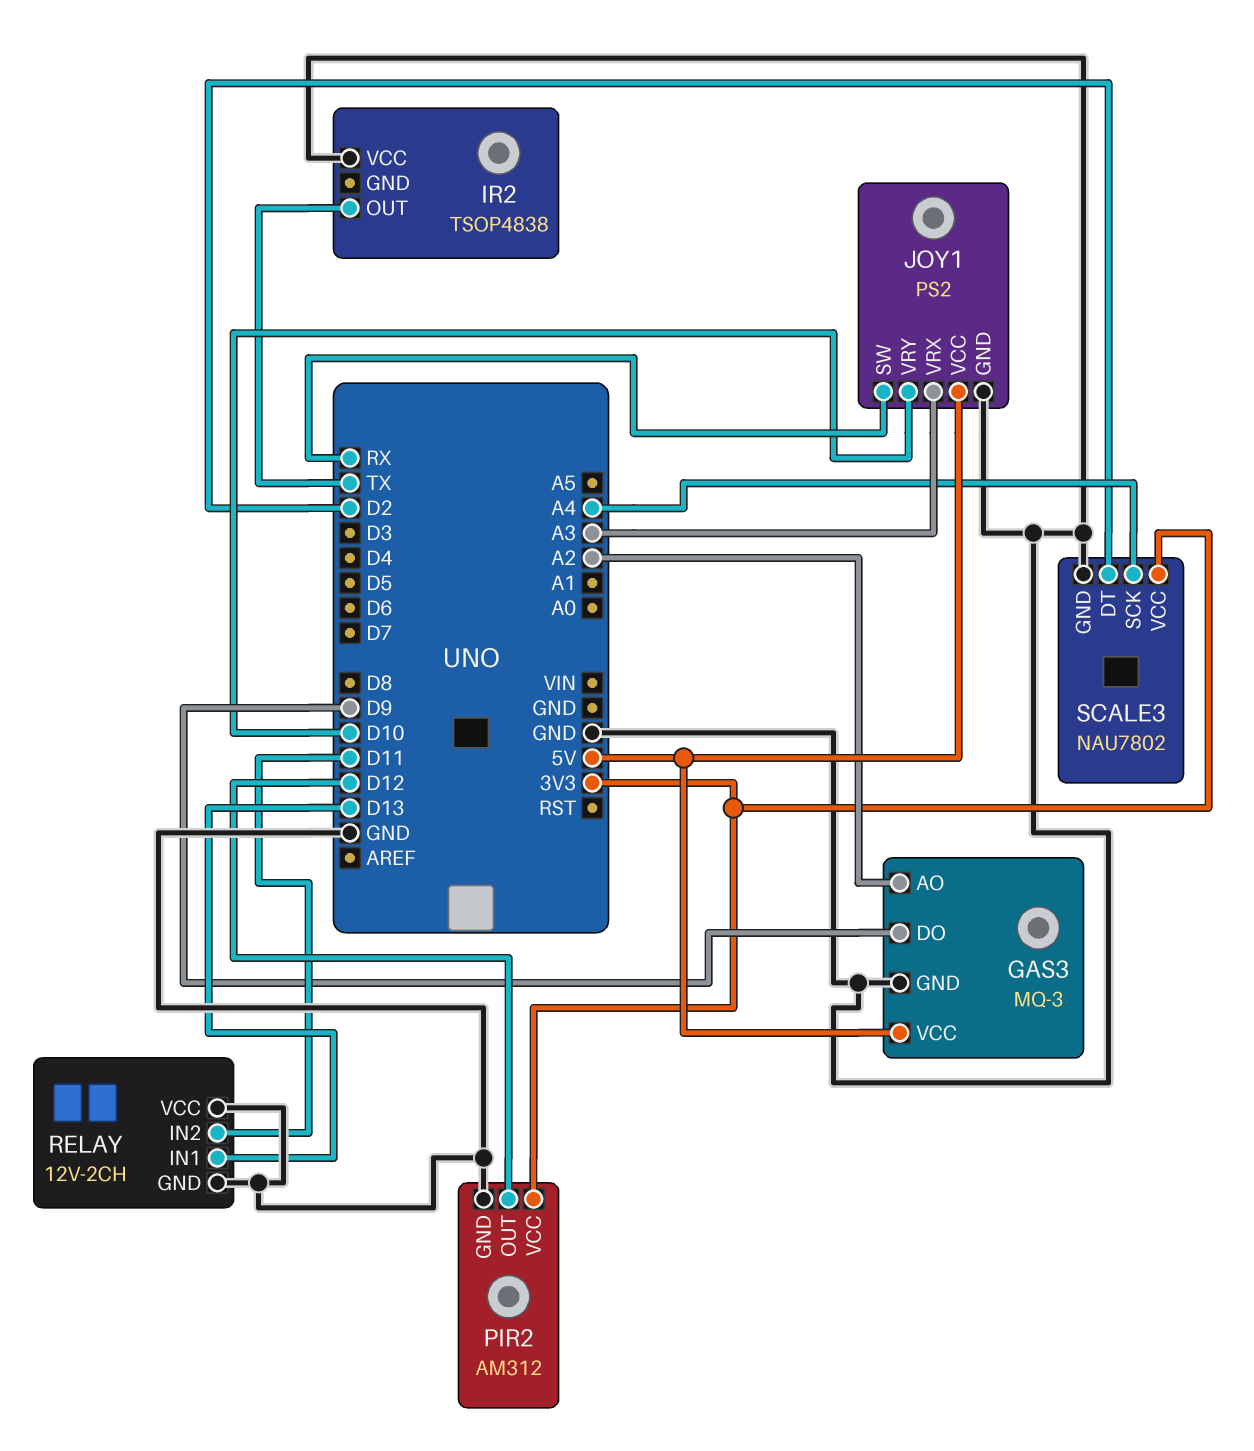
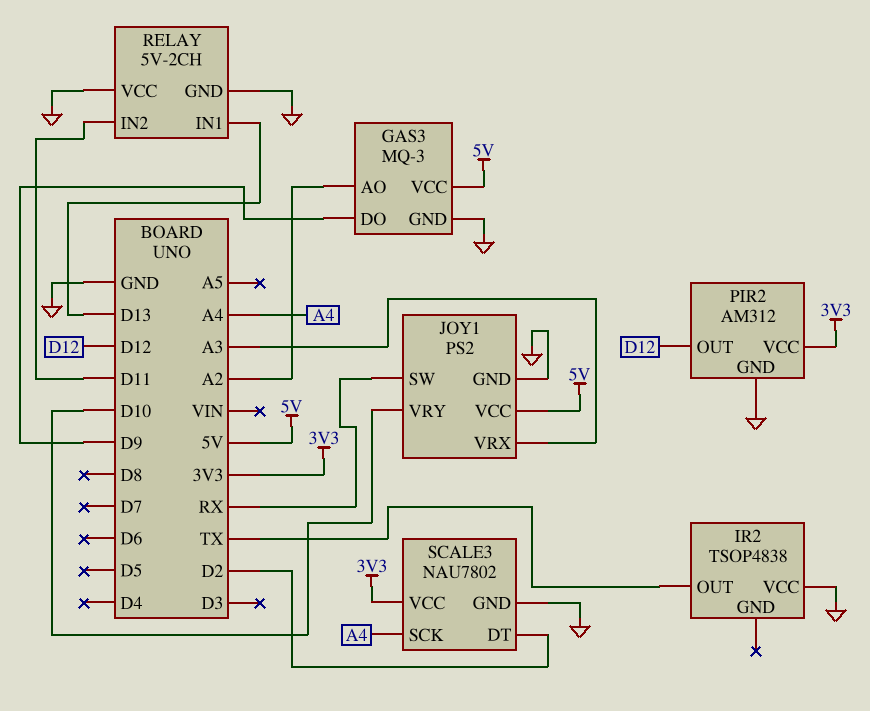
RELAY: 12V-2CH -> 5V-2CH

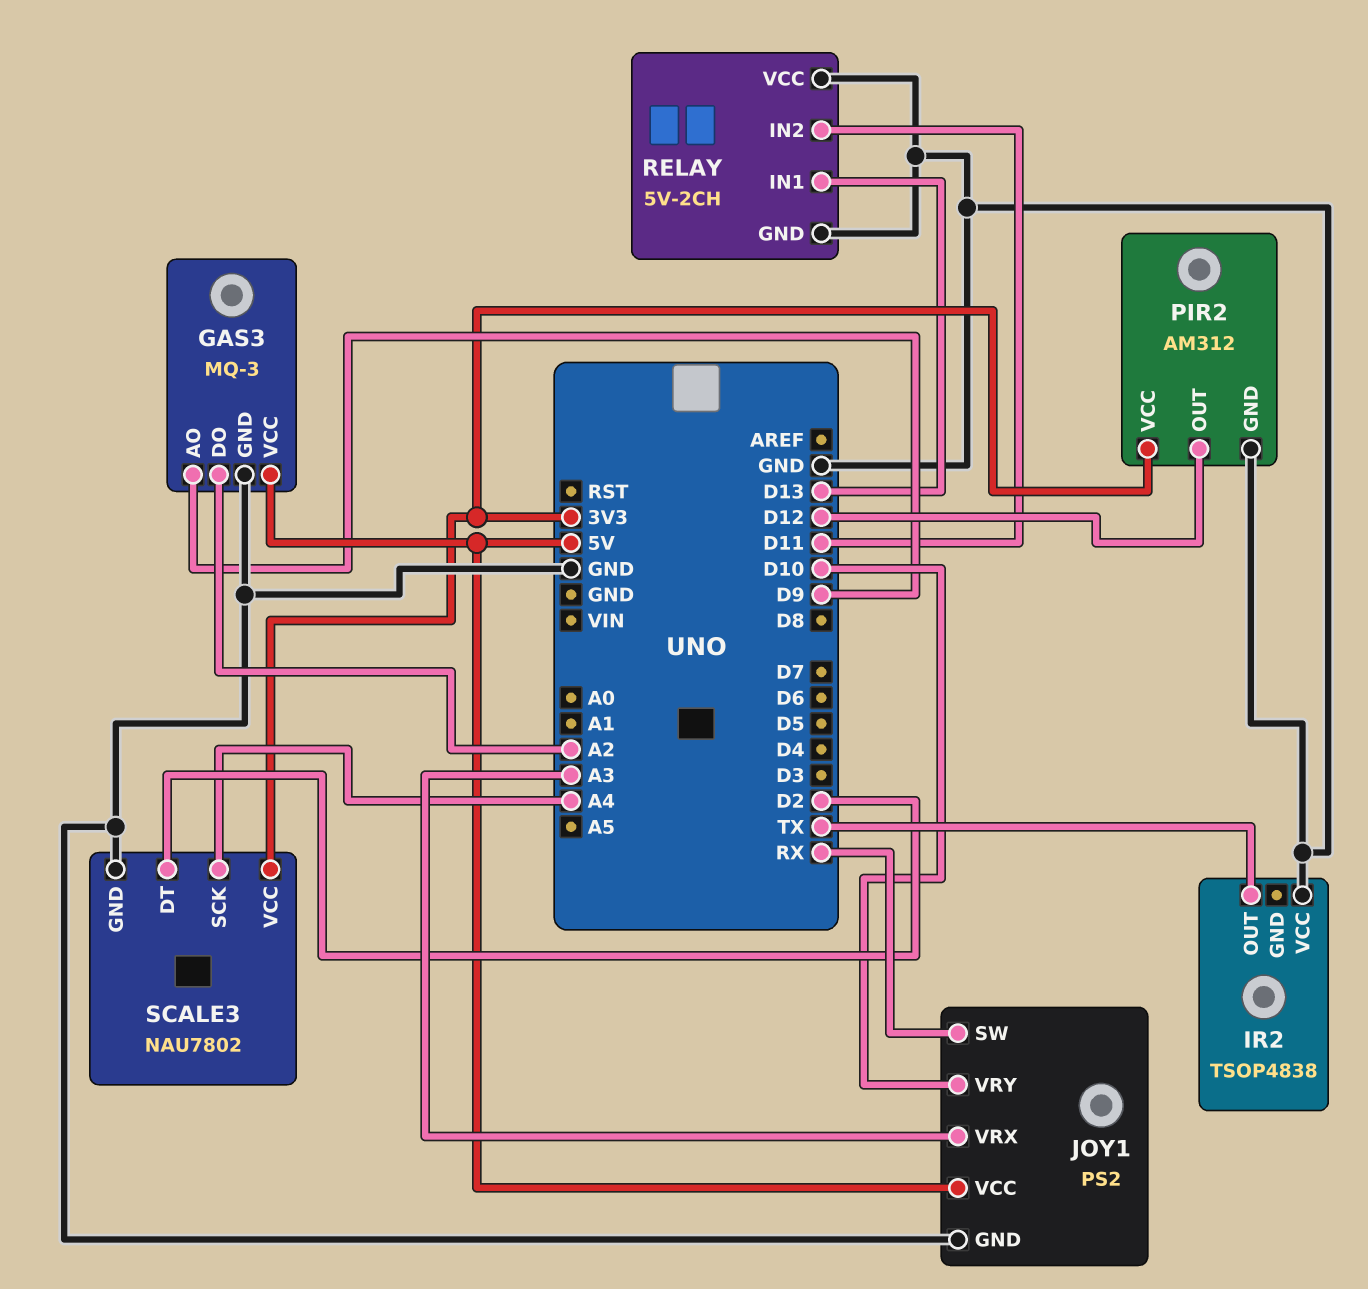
GAS3 pin AO: A2 -> D9
GAS3 pin DO: D9 -> A2

